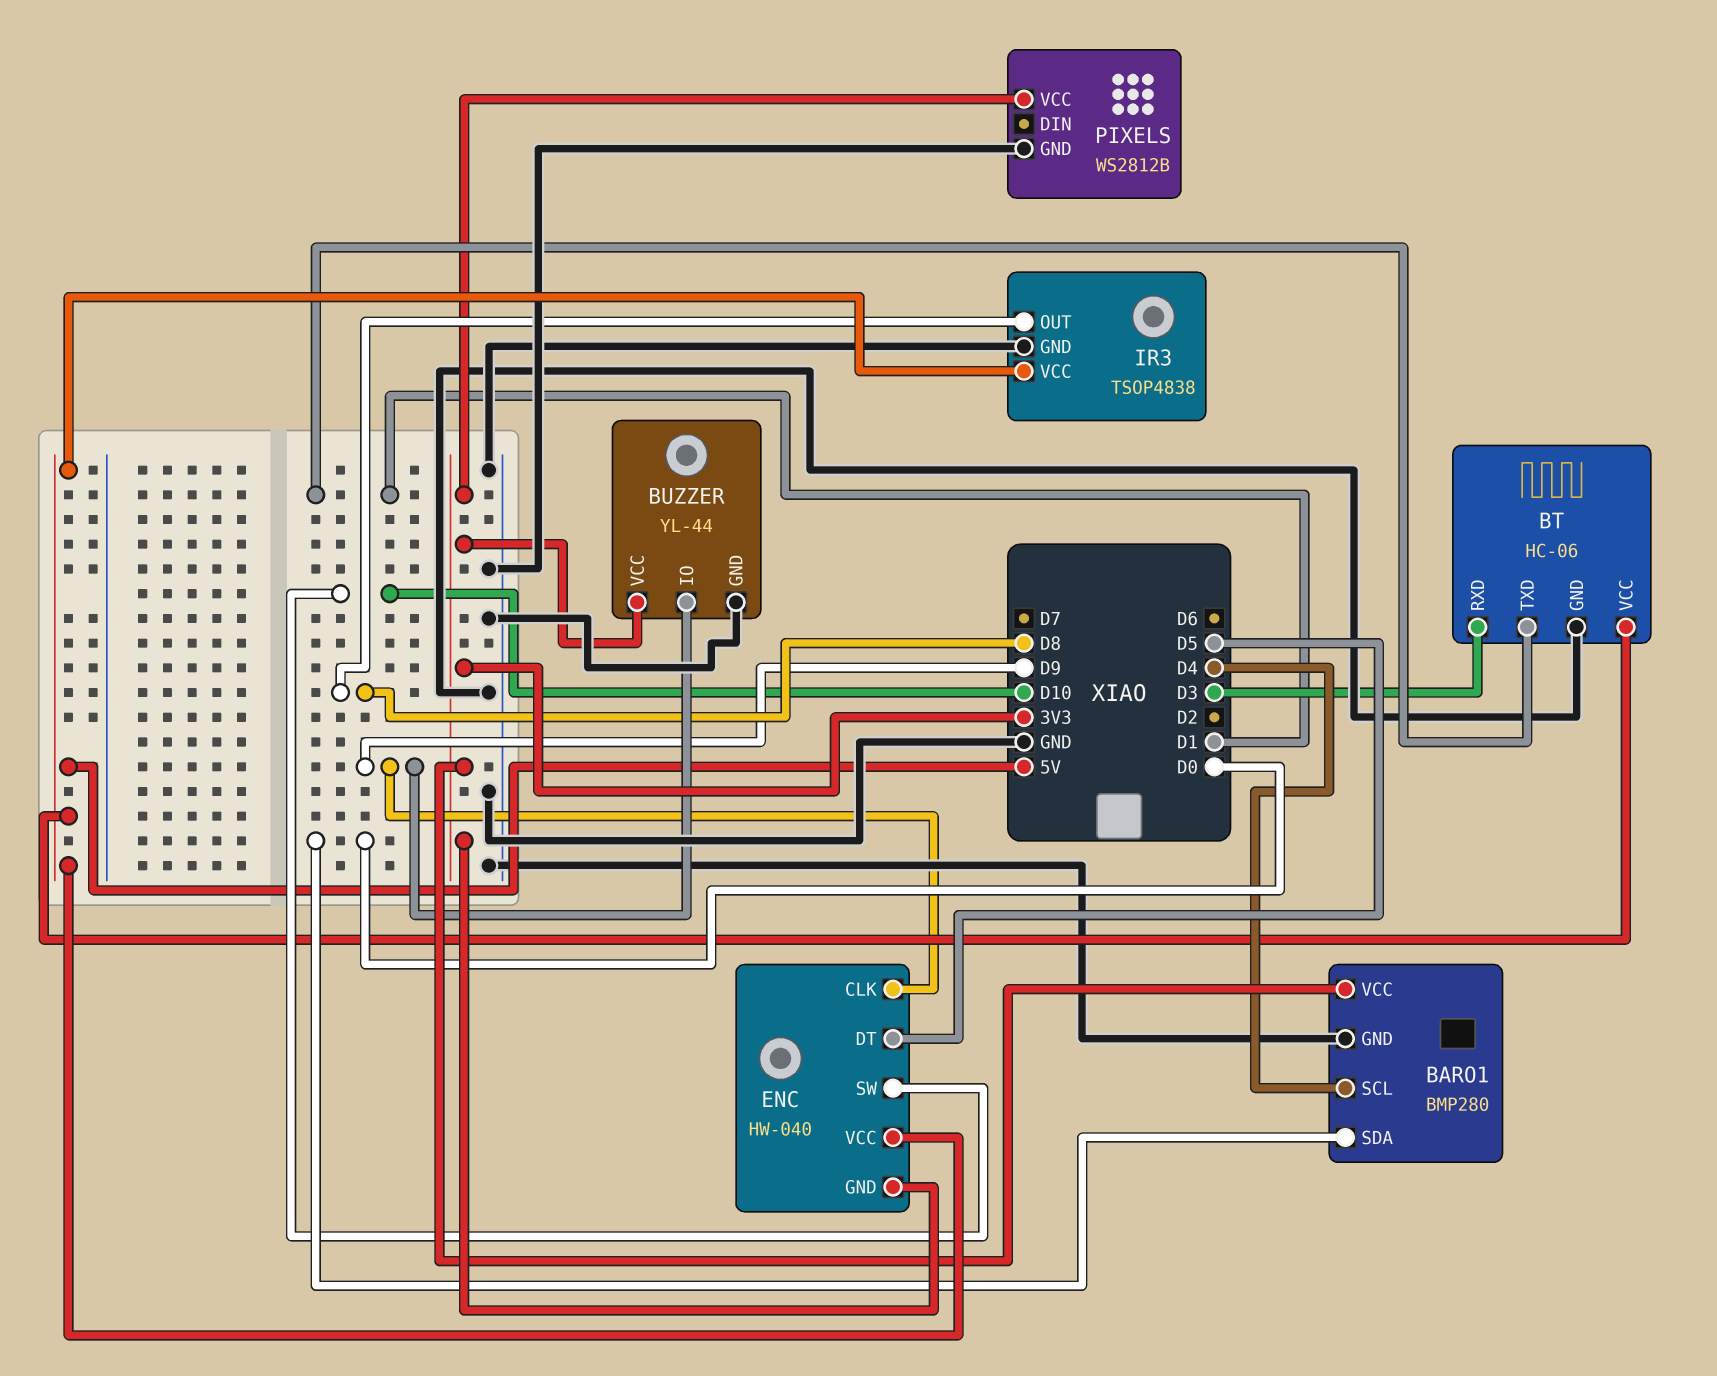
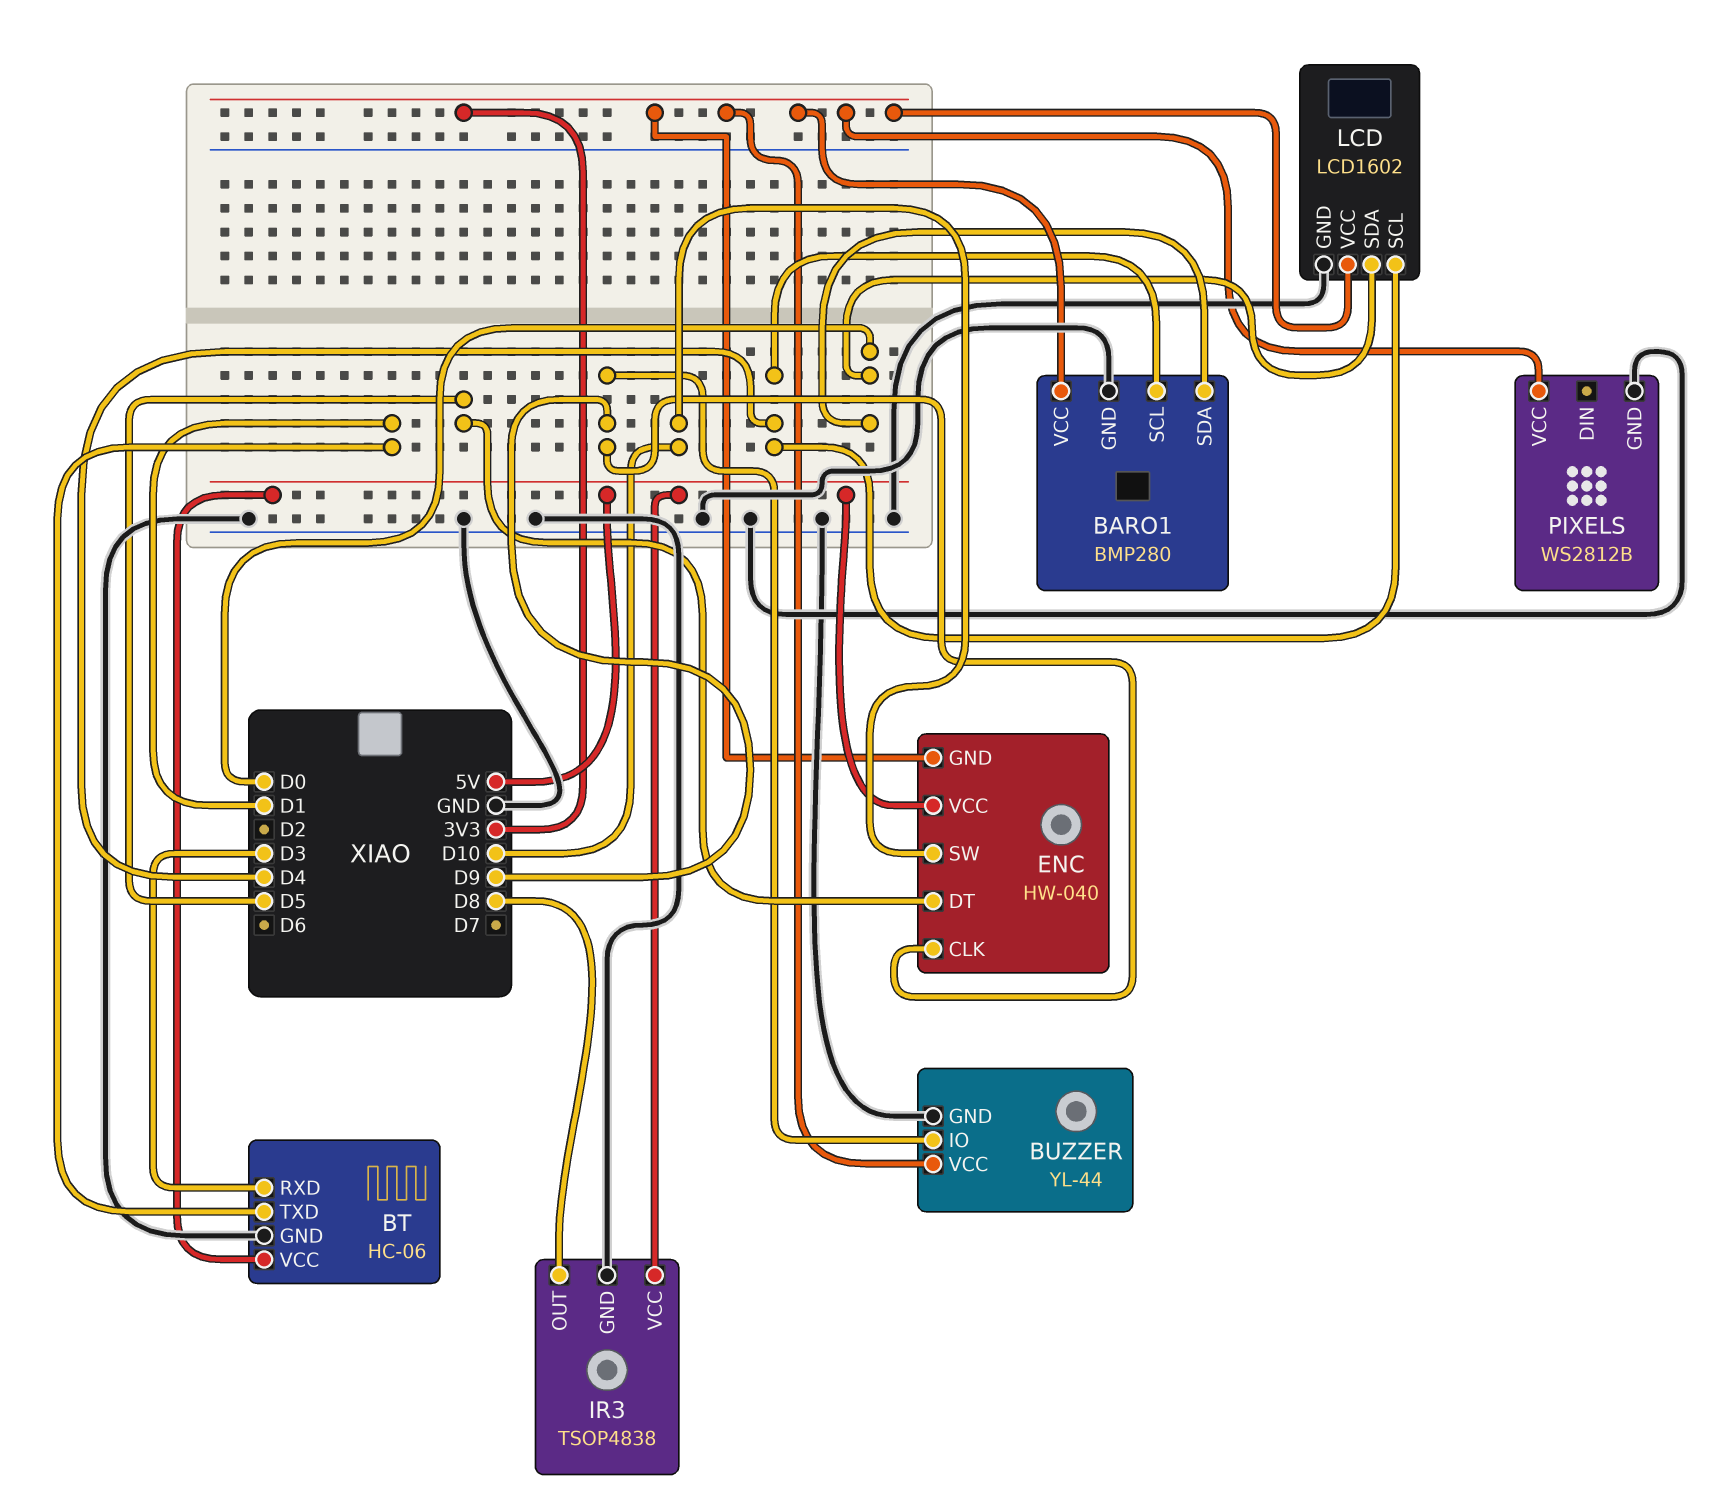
LCD: none -> LCD1602
LCD pin GND: none -> GND
LCD pin SCL: none -> D4
LCD pin SDA: none -> D0
LCD pin VCC: none -> 3V3

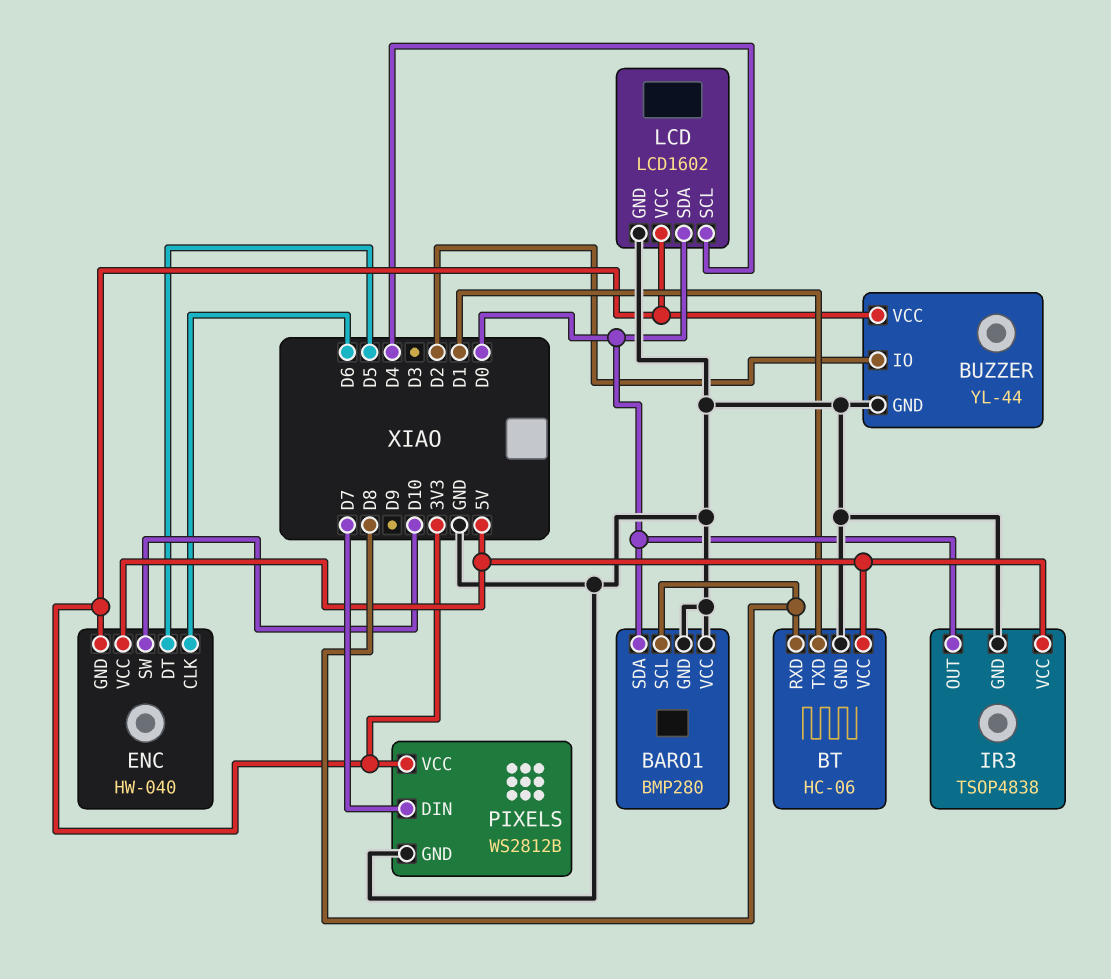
BARO1 pin SCL: D4 -> D8
BARO1 pin VCC: 3V3 -> GND
BT pin RXD: D3 -> D8
BUZZER pin IO: D9 -> D2
ENC pin CLK: D9 -> D6
IR3 pin OUT: D8 -> D0
PIXELS pin DIN: none -> D7

